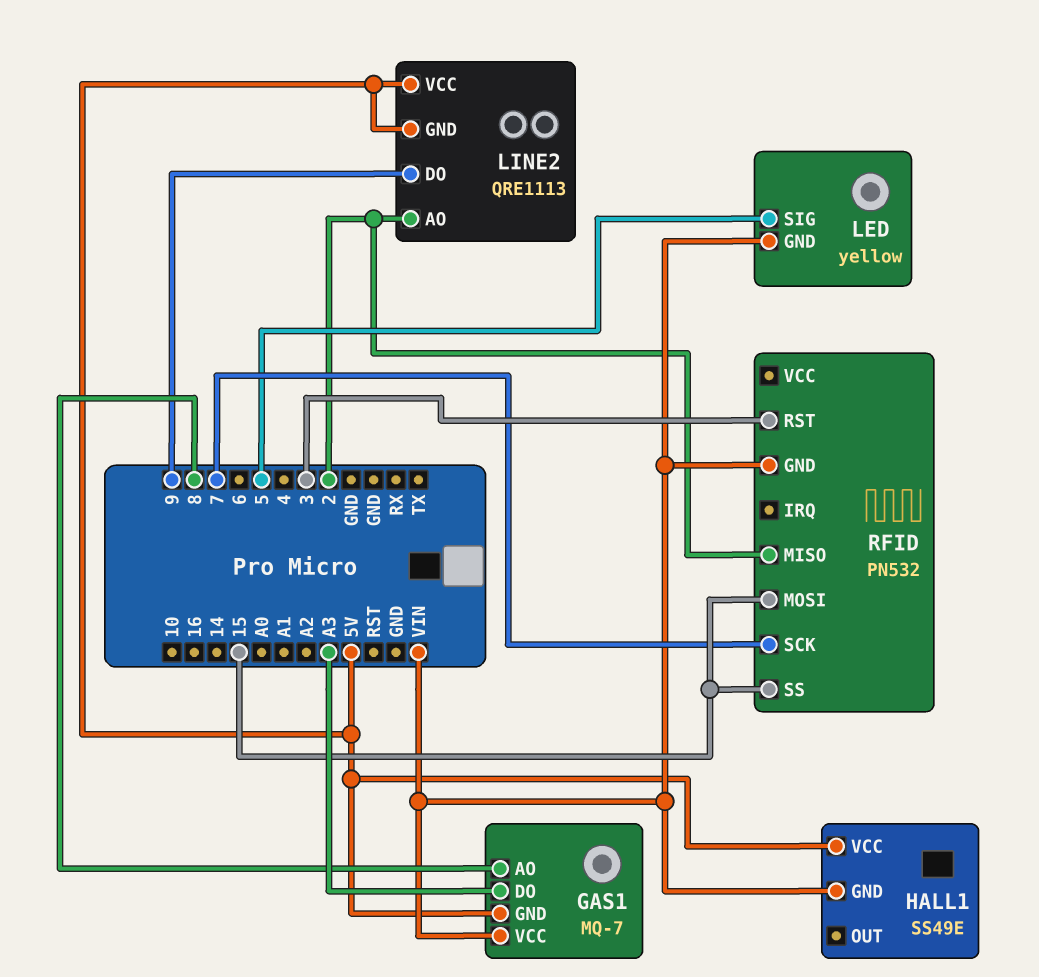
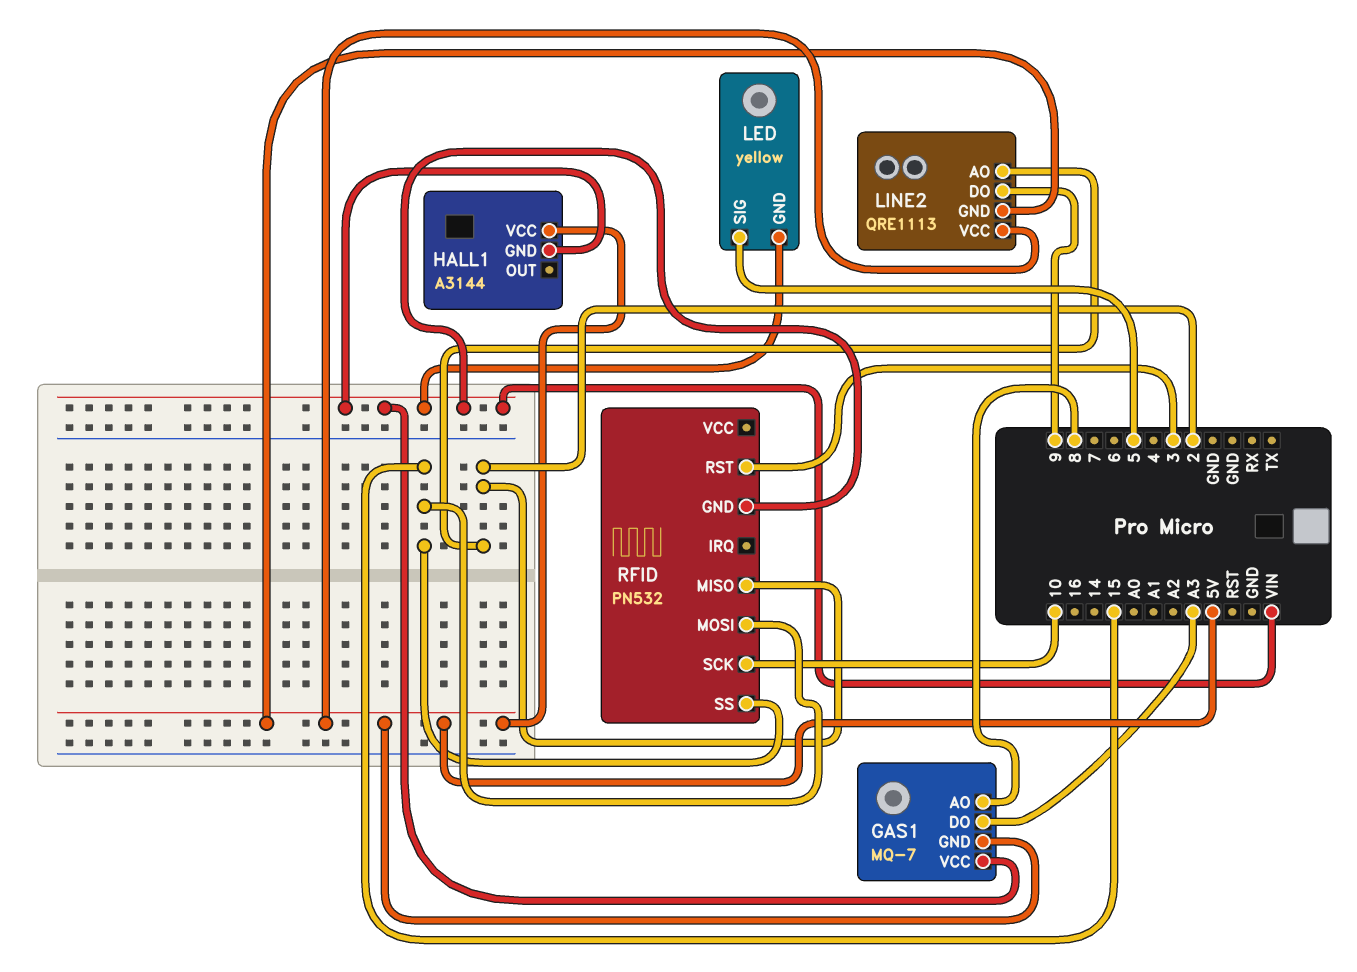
HALL1: SS49E -> A3144
RFID pin SCK: 7 -> 10

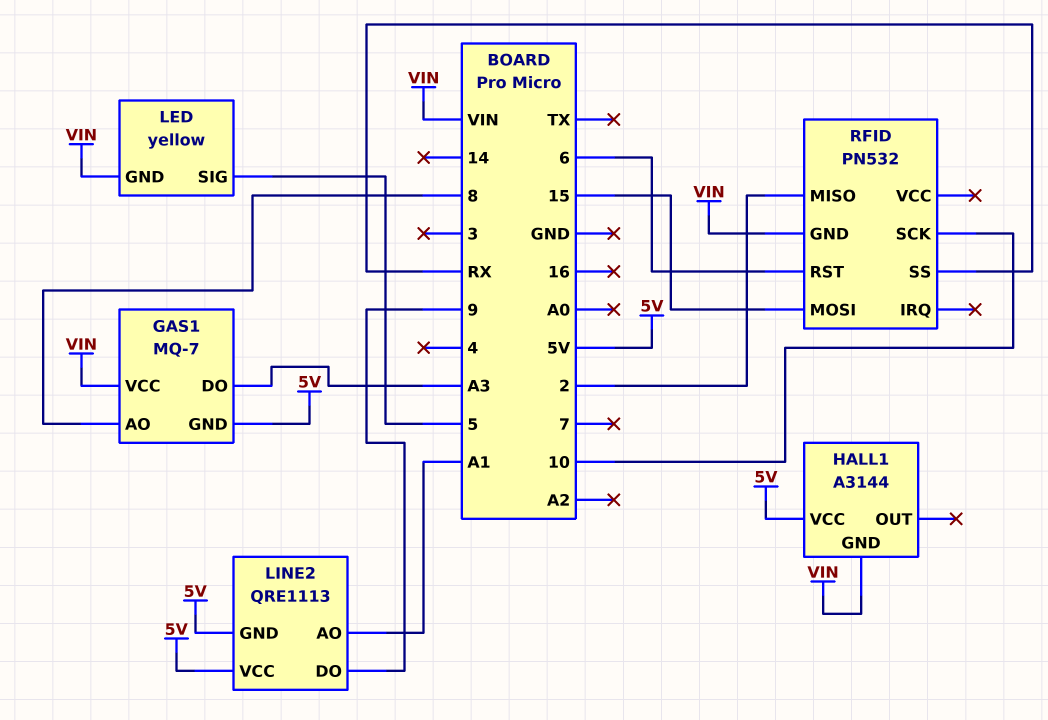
LINE2 pin AO: 2 -> A1
RFID pin RST: 3 -> 6
RFID pin SS: 15 -> RX

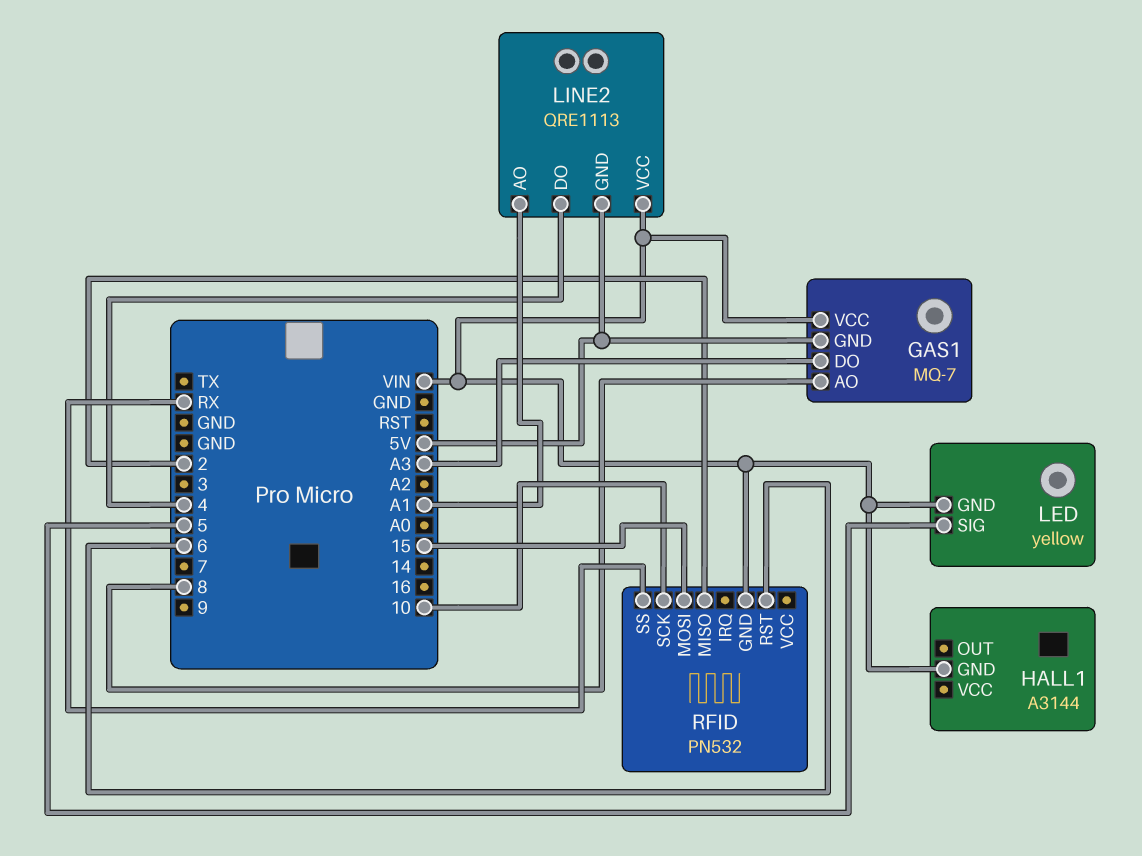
HALL1 pin VCC: 5V -> none
LINE2 pin DO: 9 -> 4
LINE2 pin VCC: 5V -> VIN

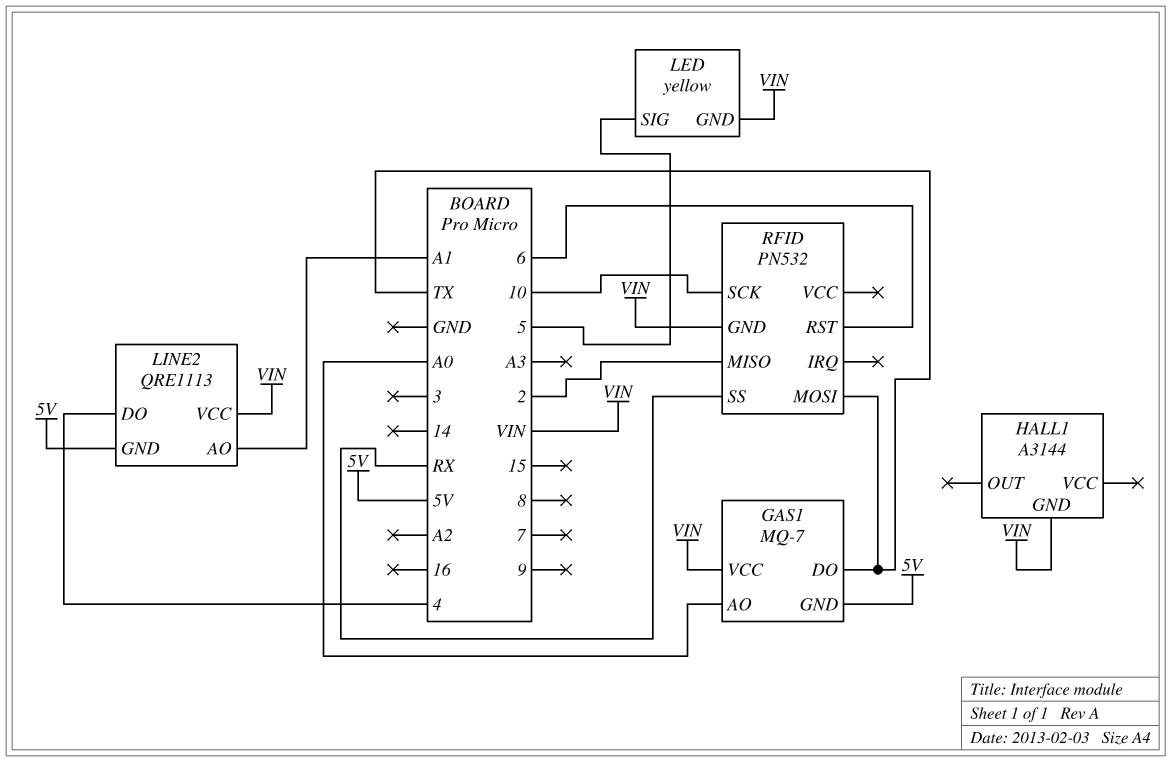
GAS1 pin AO: 8 -> A0
GAS1 pin DO: A3 -> TX
RFID pin MOSI: 15 -> TX

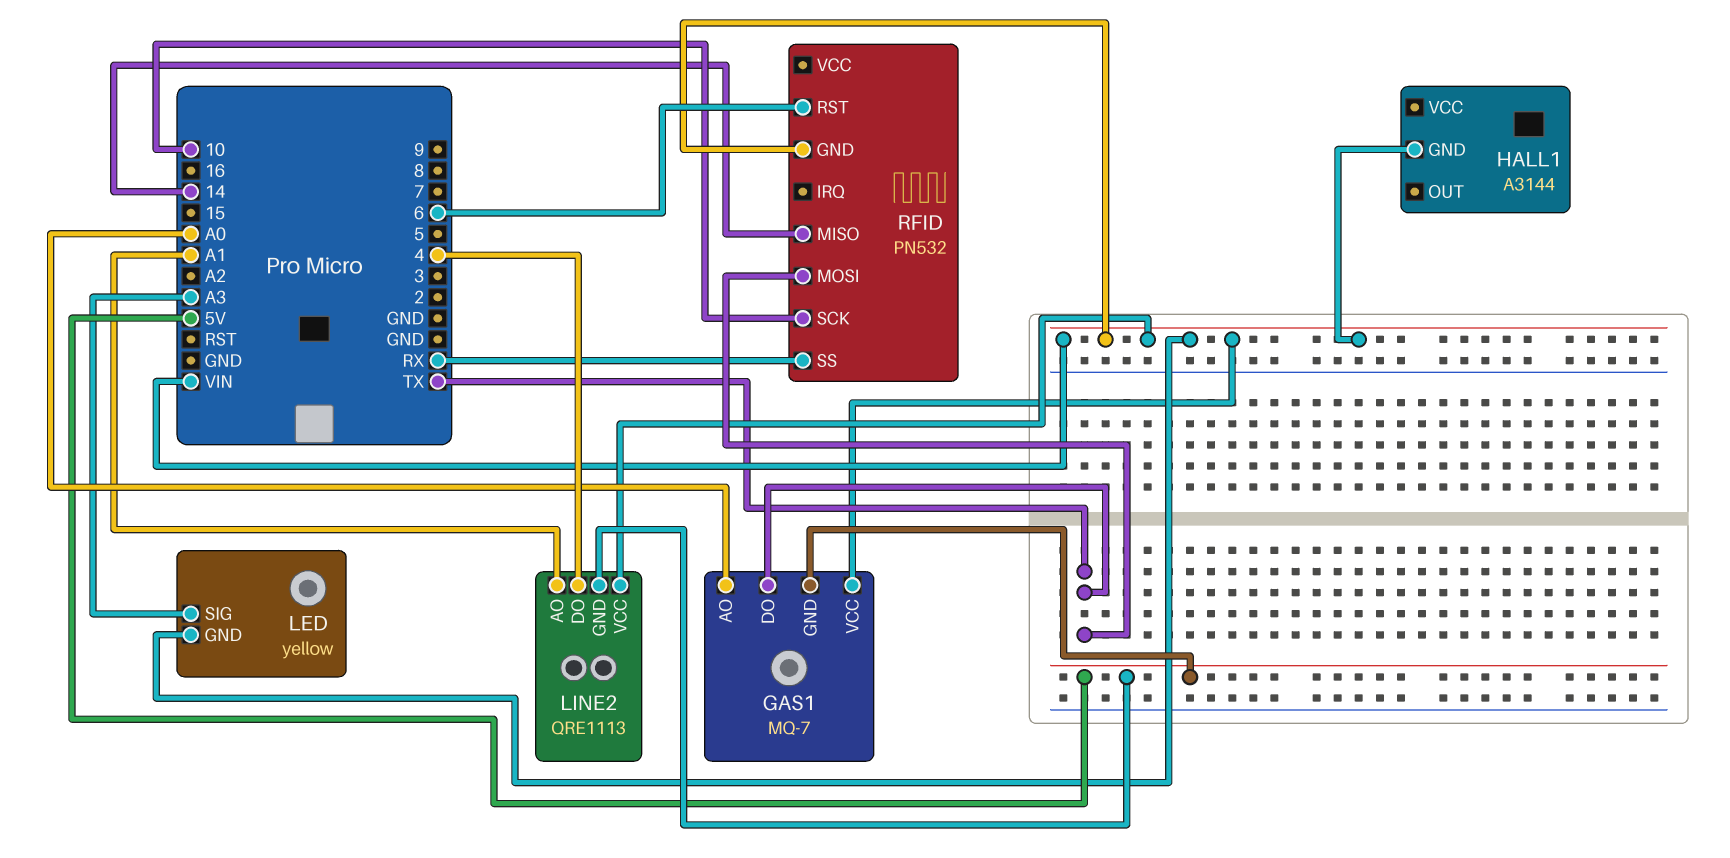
LED pin SIG: 5 -> A3
RFID pin MISO: 2 -> 14

